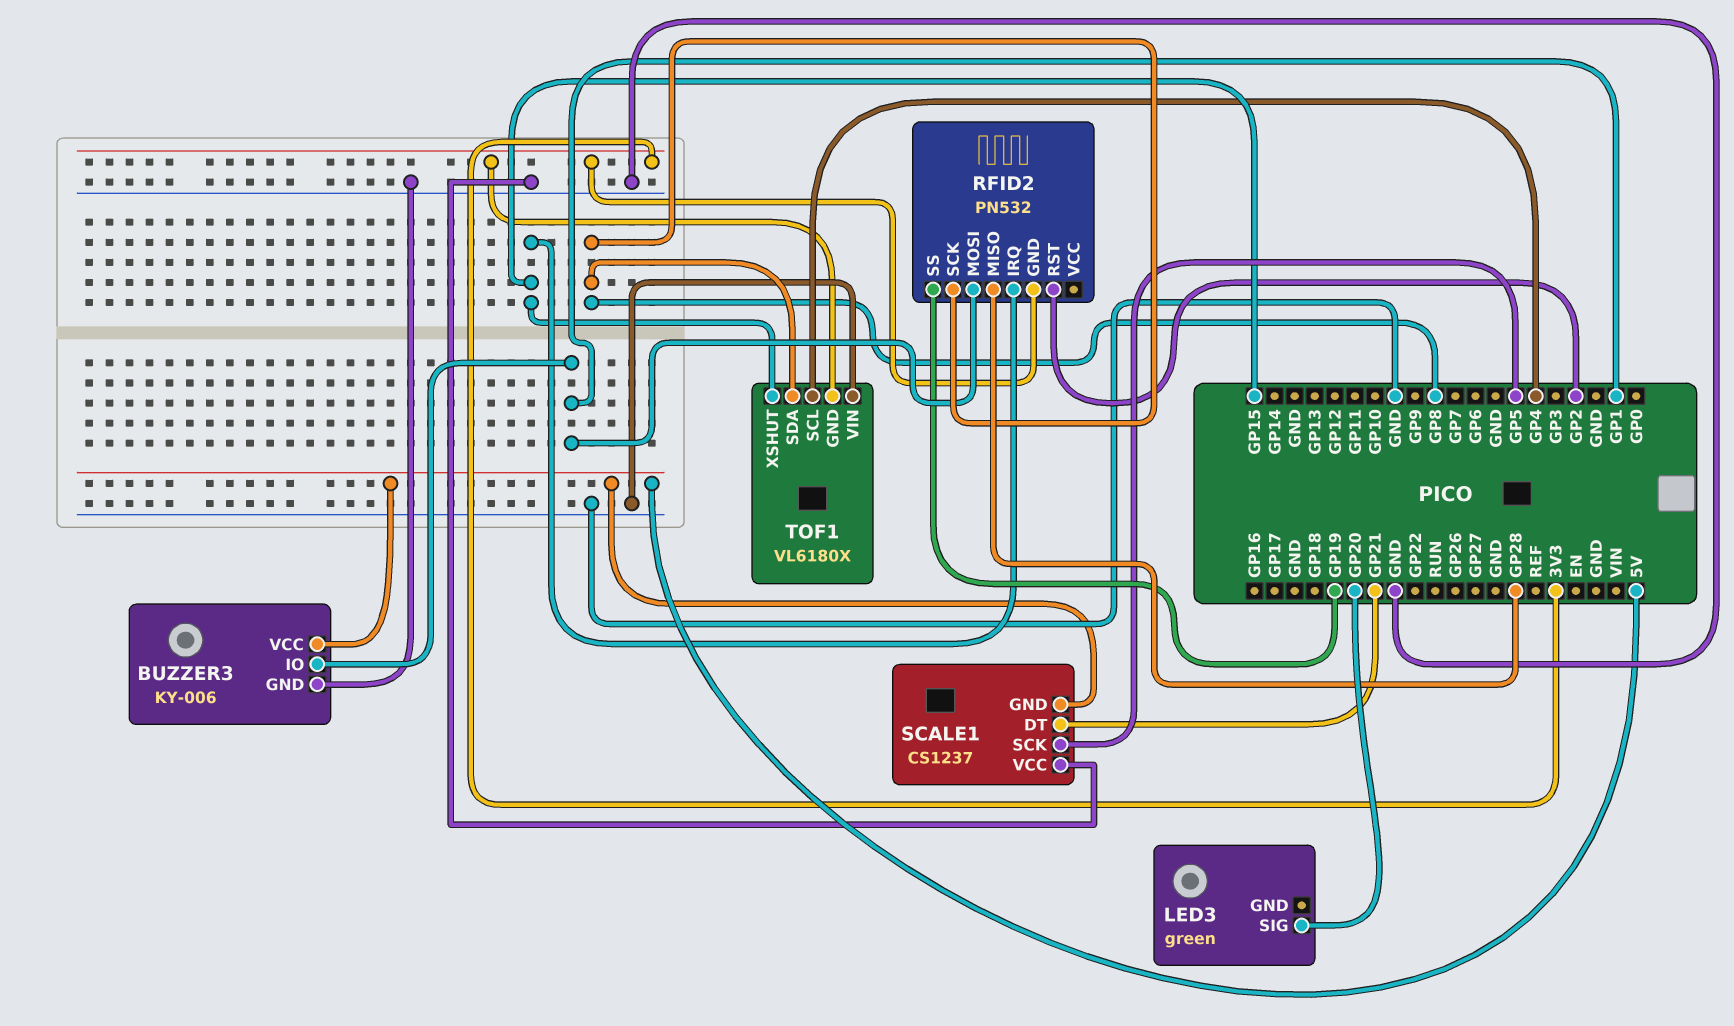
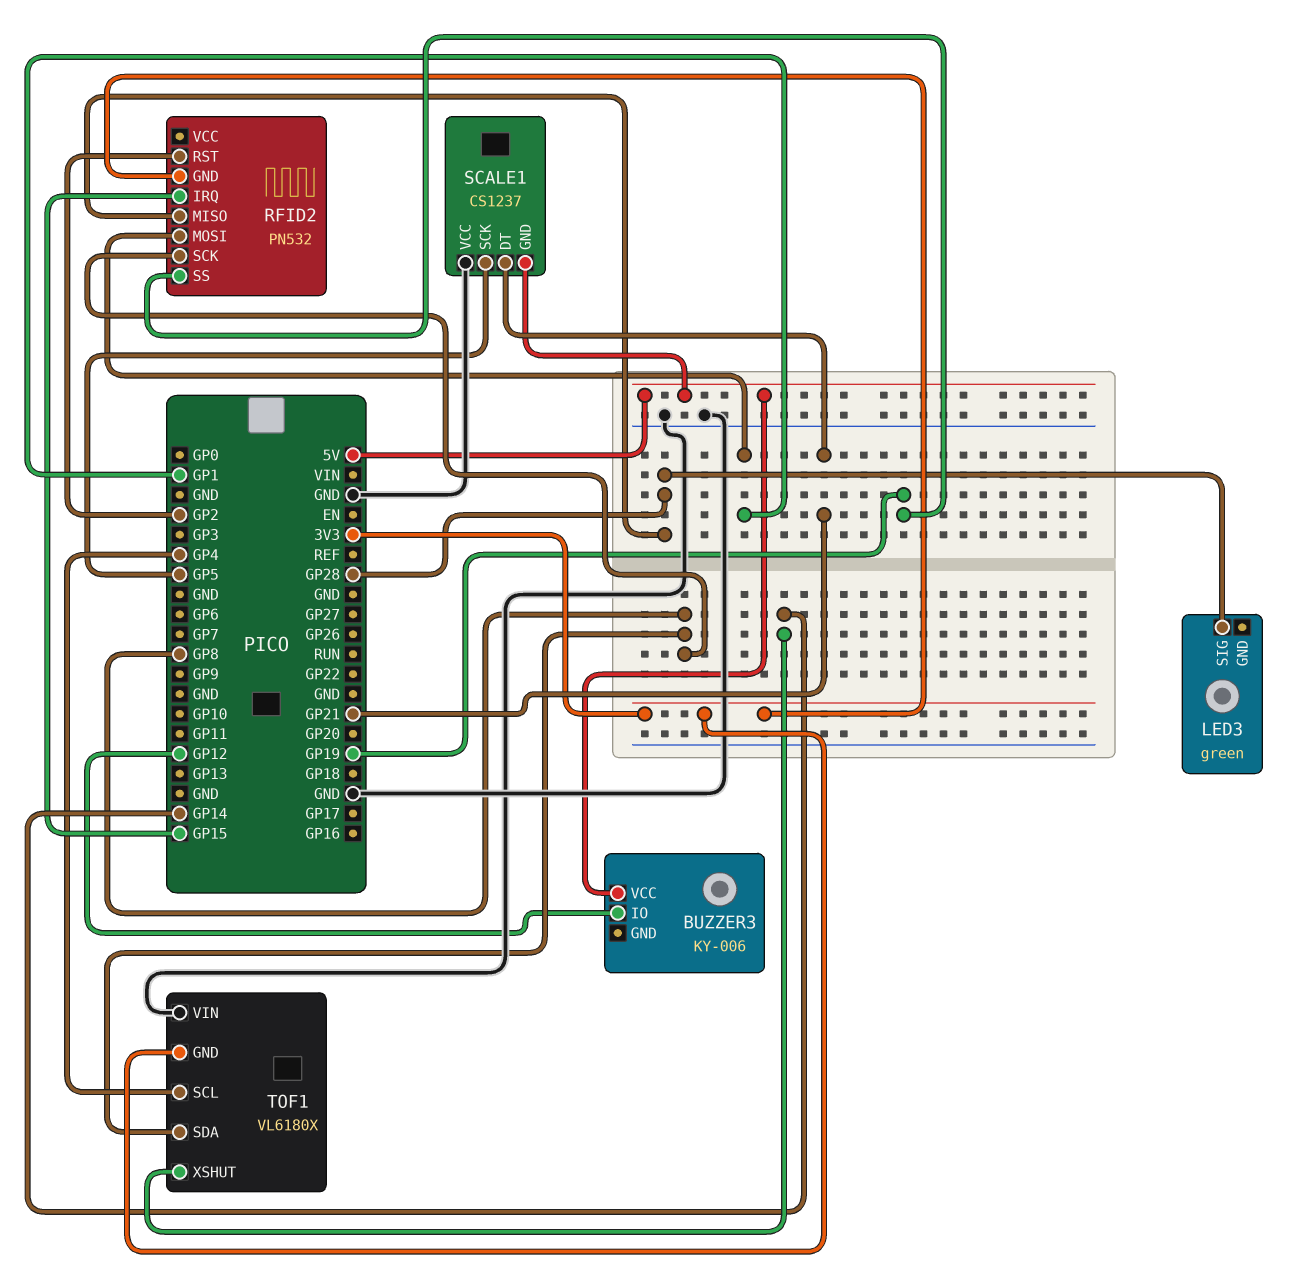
BUZZER3 pin GND: GND -> none
BUZZER3 pin IO: GP1 -> GP12
LED3 pin SIG: GP20 -> GP28
TOF1 pin XSHUT: GP15 -> GP14

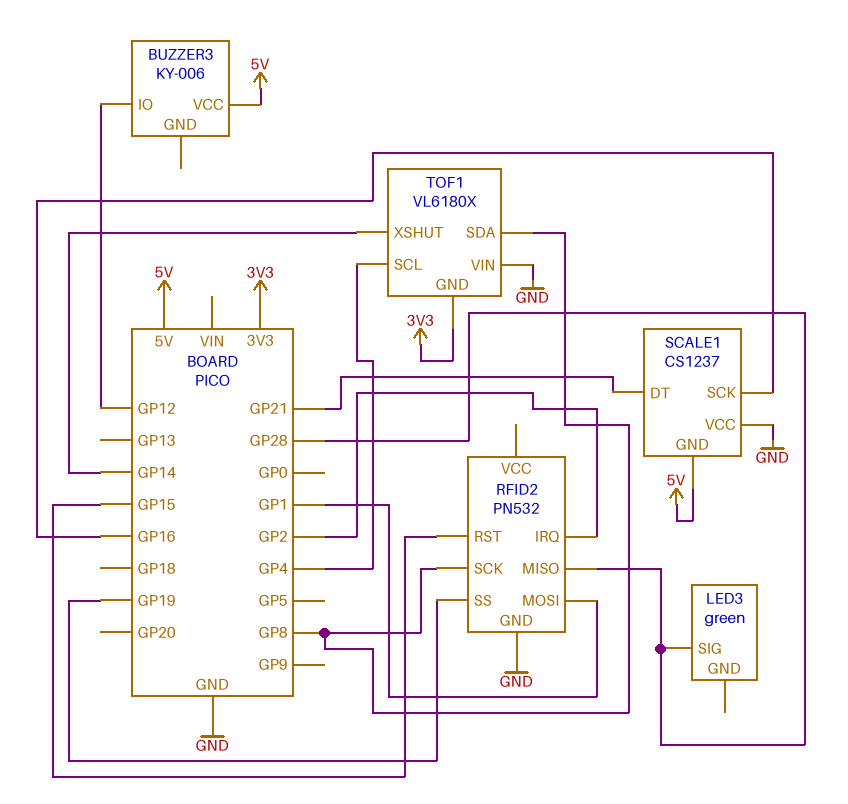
RFID2 pin GND: 3V3 -> GND
RFID2 pin IRQ: GP15 -> GP2
RFID2 pin RST: GP2 -> GP15
SCALE1 pin SCK: GP5 -> GP16

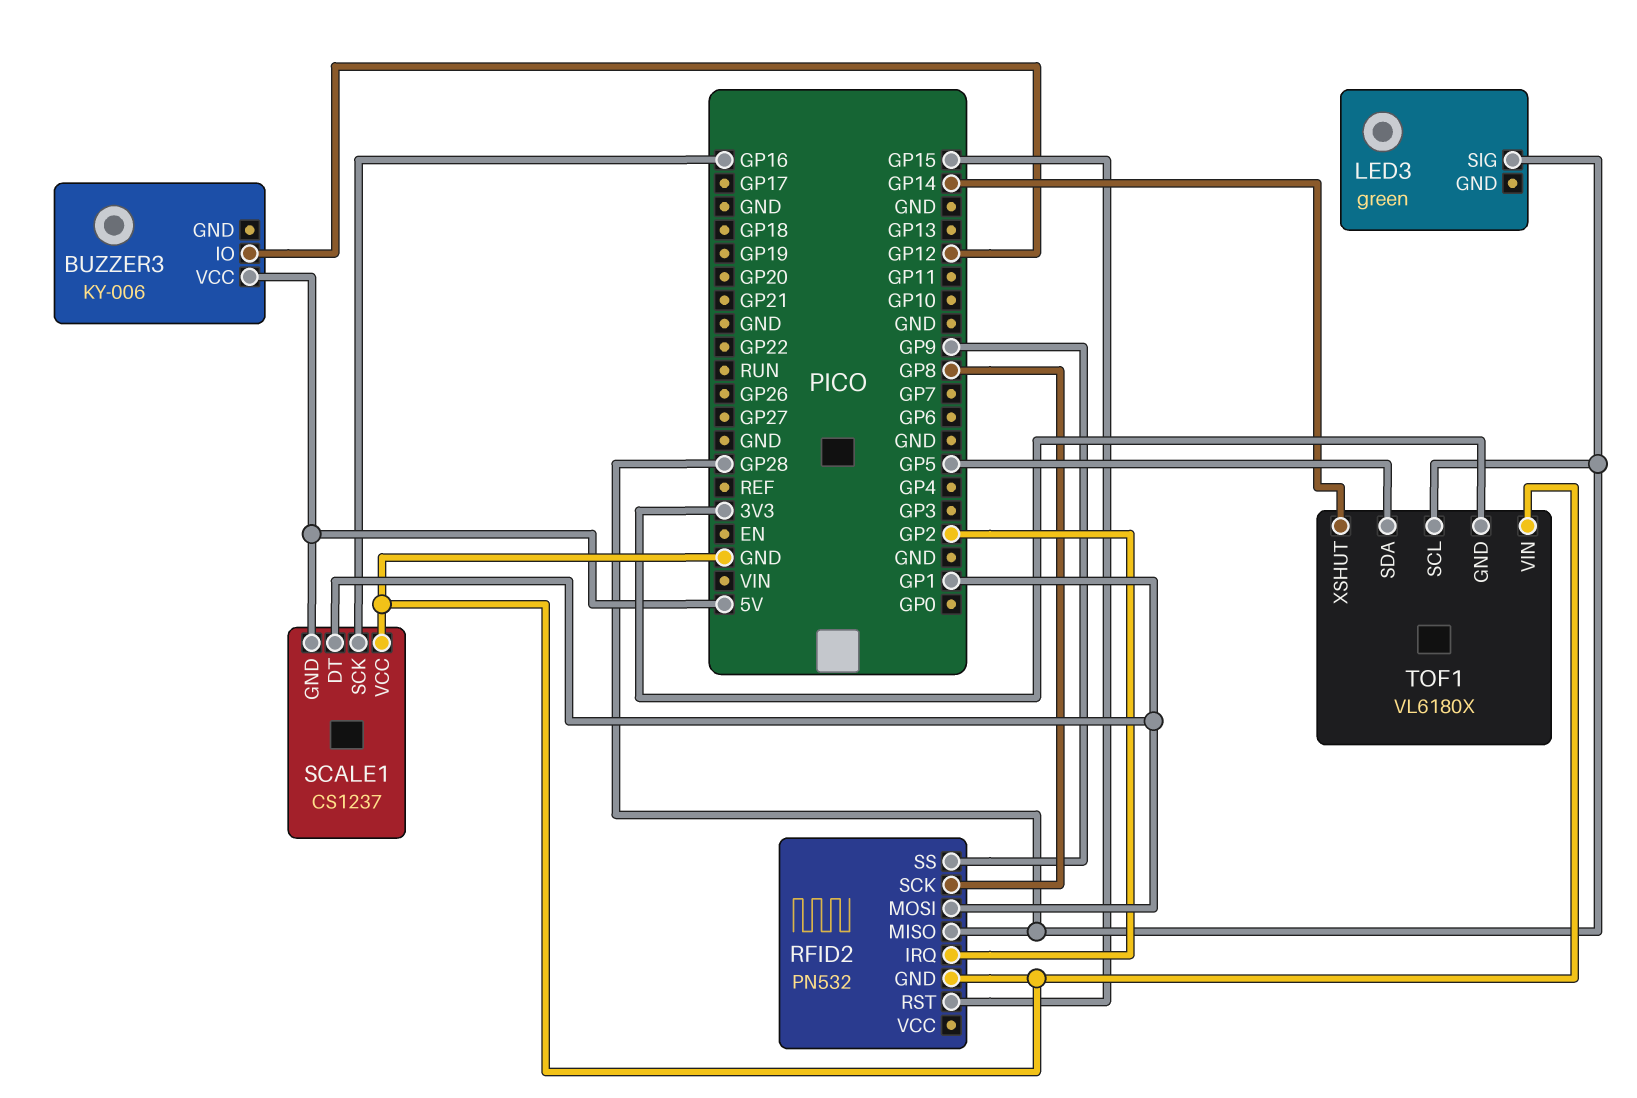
RFID2 pin SS: GP19 -> GP9
SCALE1 pin DT: GP21 -> GP1
TOF1 pin SCL: GP4 -> GP28
TOF1 pin SDA: GP8 -> GP5

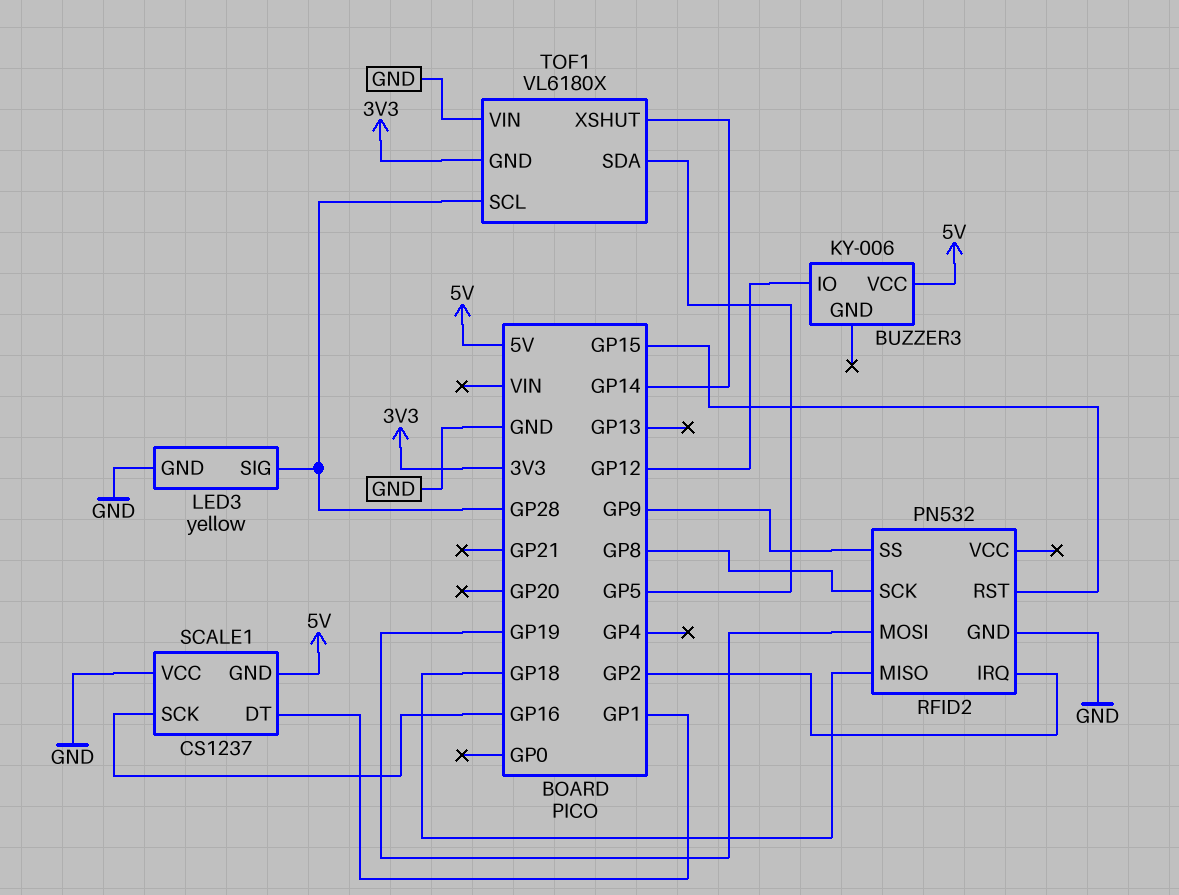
LED3: green -> yellow
LED3 pin GND: none -> GND
RFID2 pin MISO: GP28 -> GP18
RFID2 pin MOSI: GP1 -> GP19

